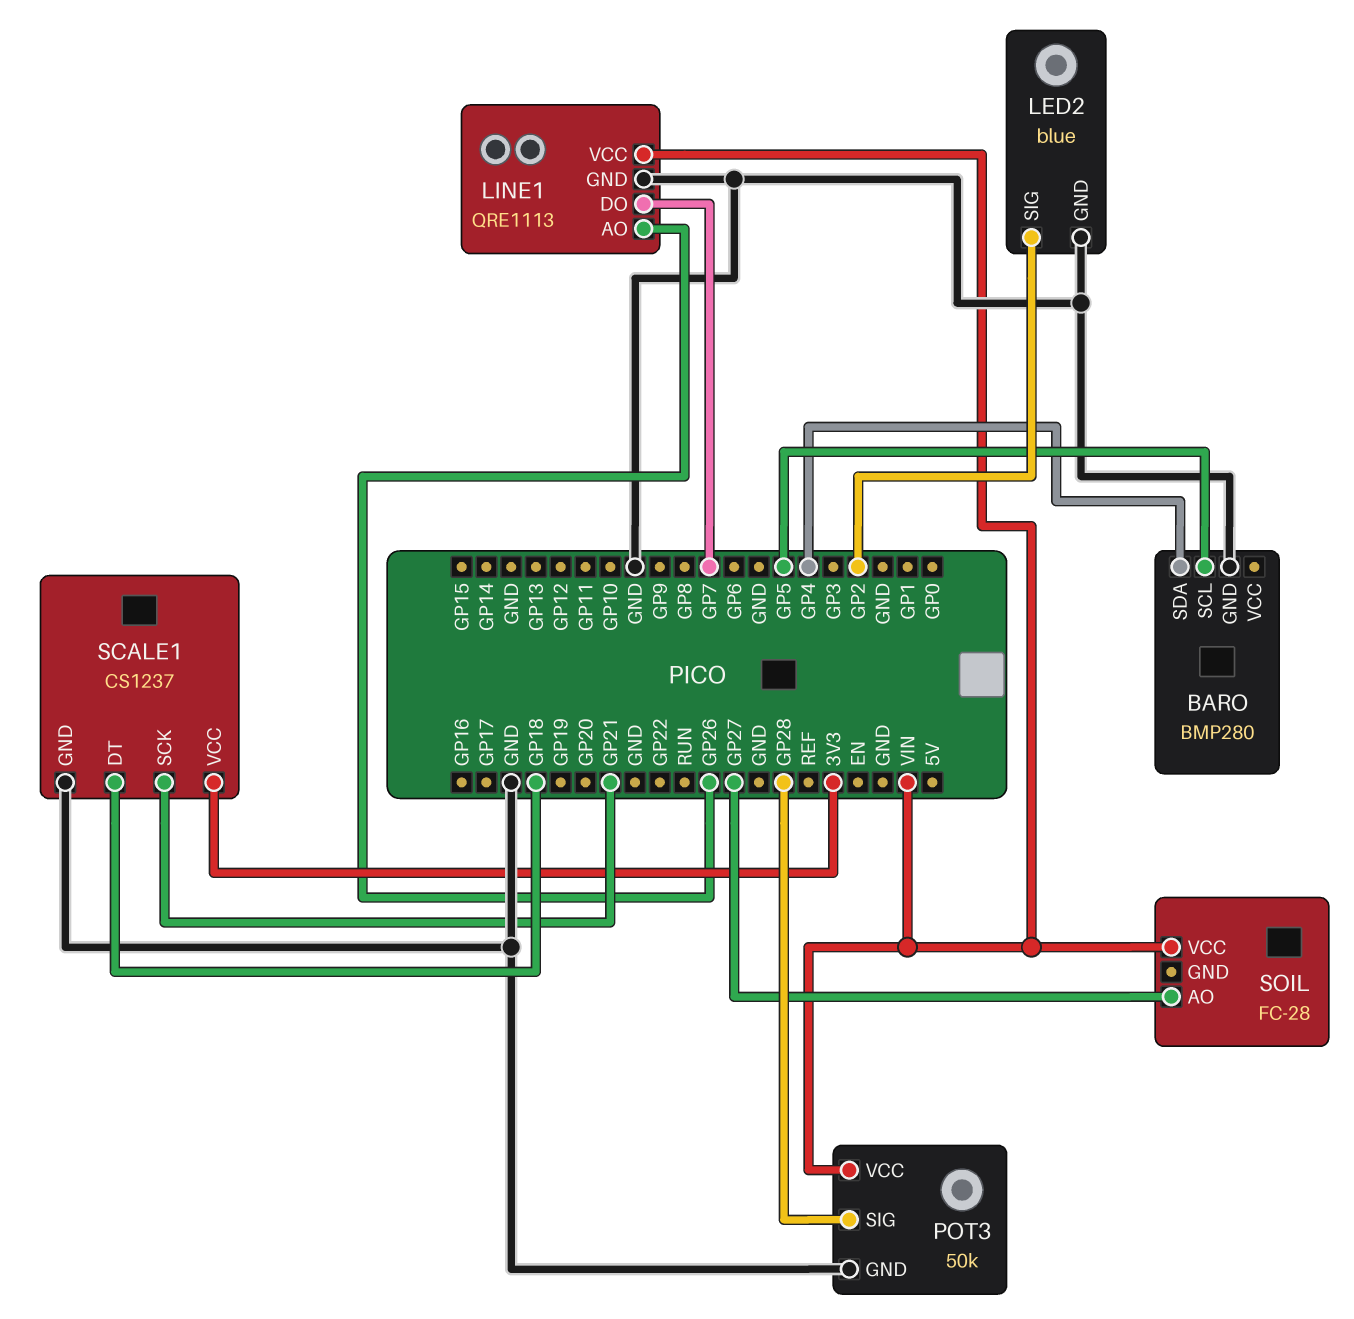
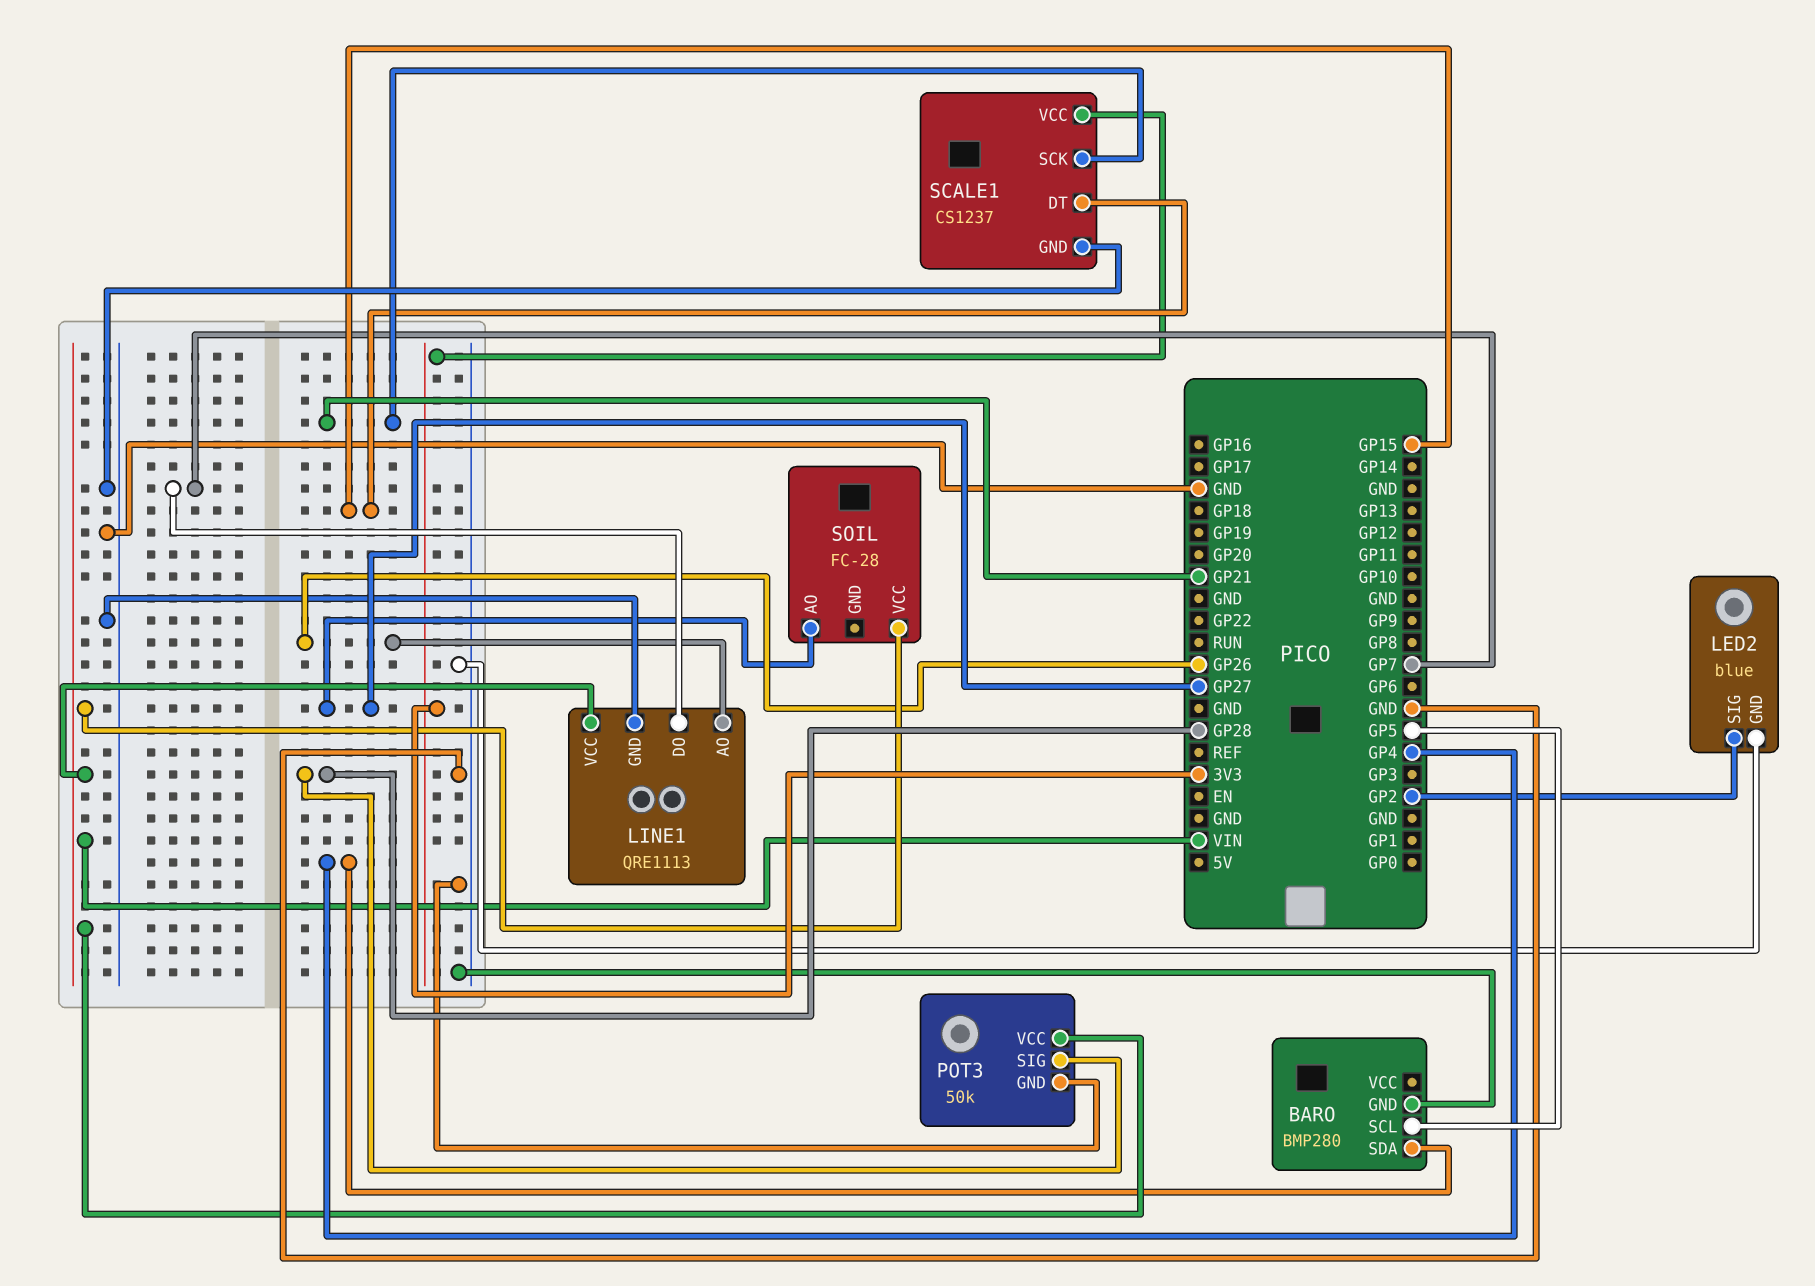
SCALE1 pin DT: GP18 -> GP15

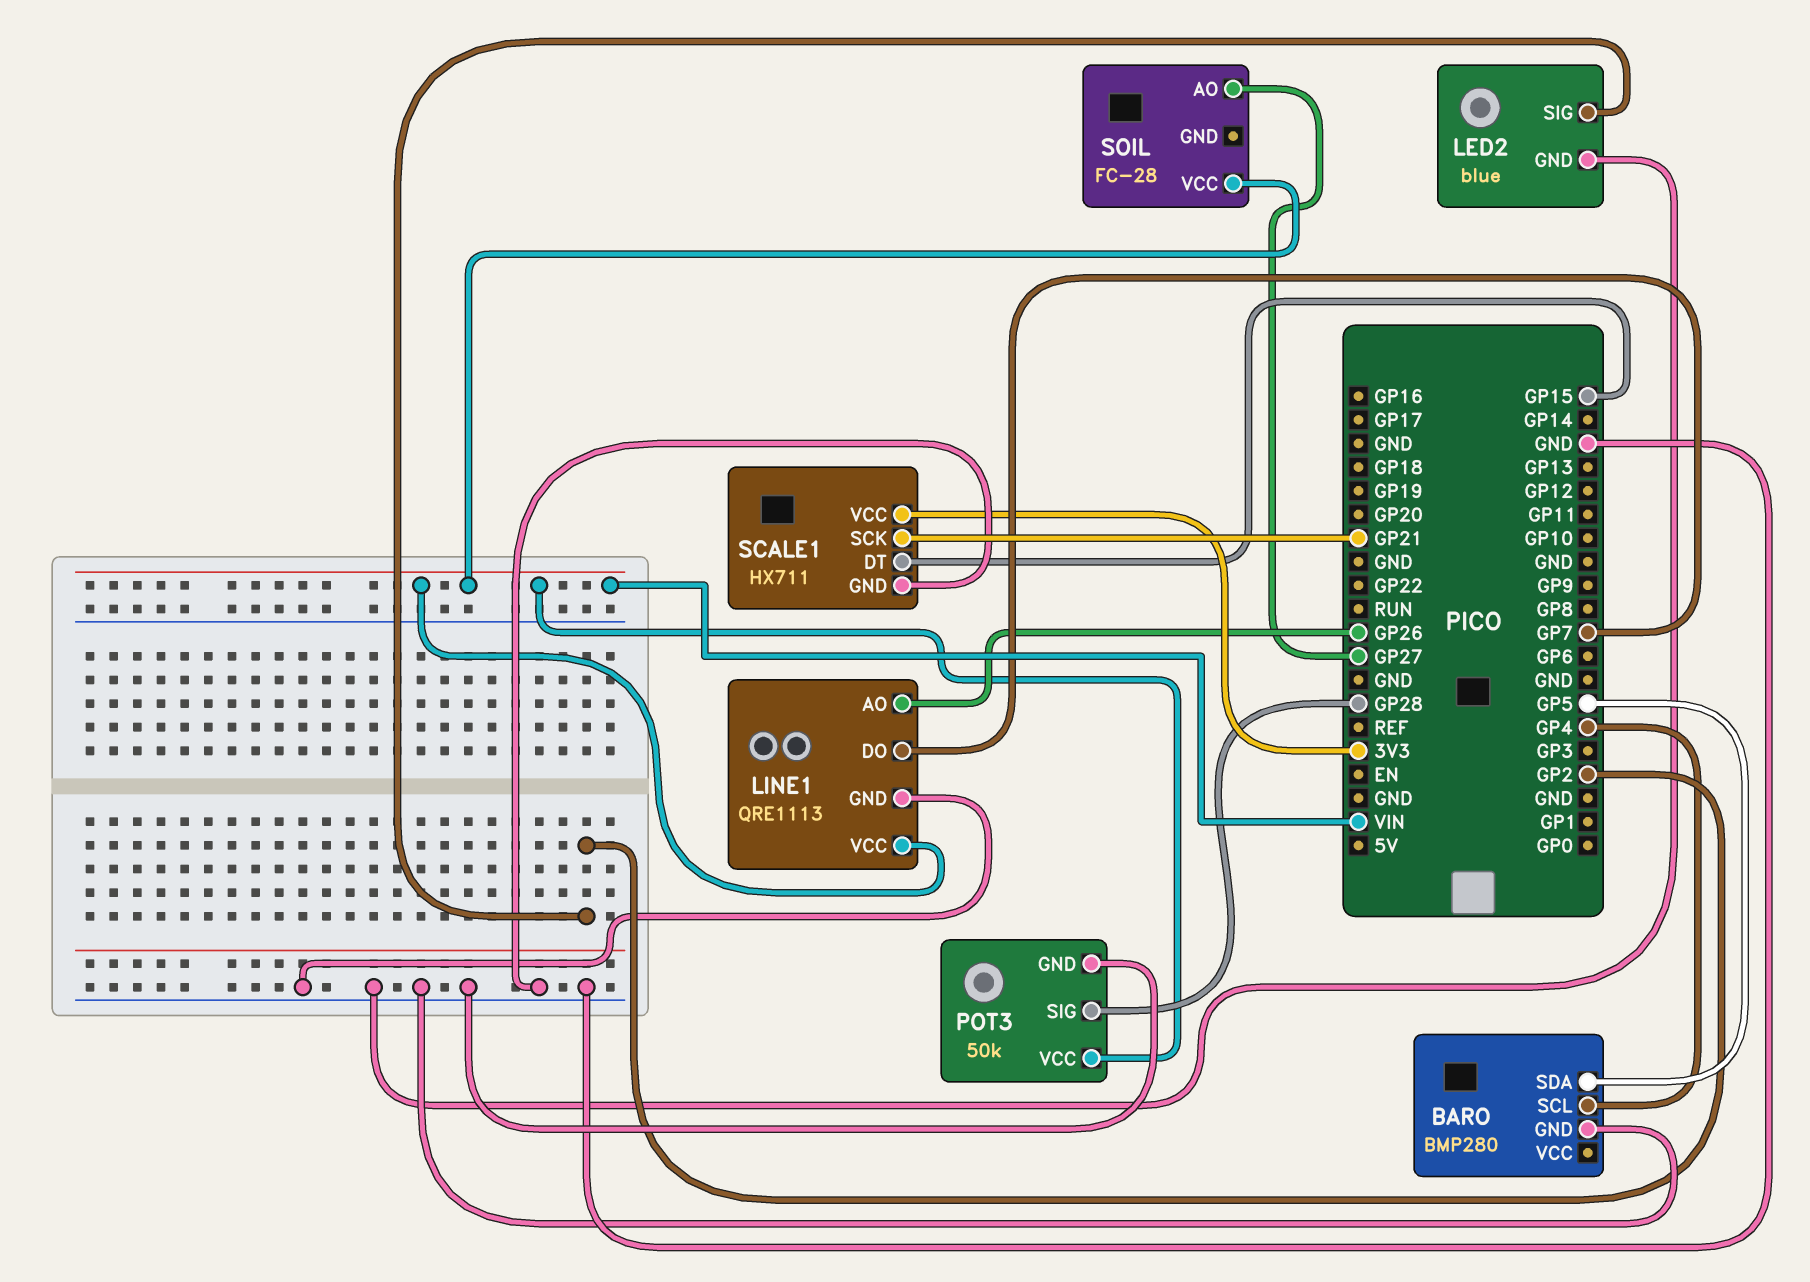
BARO pin SCL: GP5 -> GP4
BARO pin SDA: GP4 -> GP5
SCALE1: CS1237 -> HX711

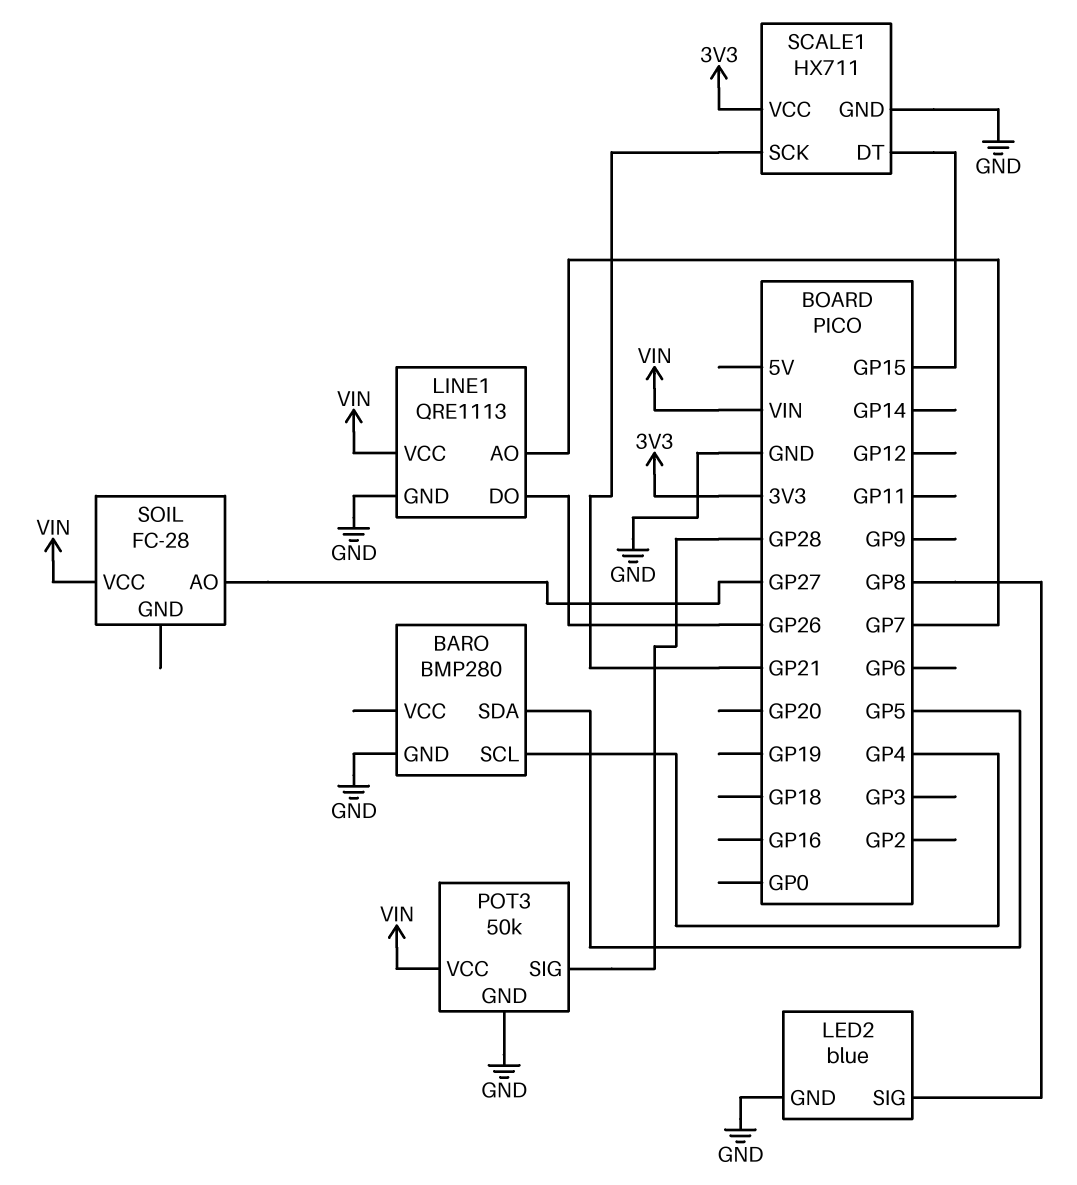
LED2 pin SIG: GP2 -> GP8
LINE1 pin AO: GP26 -> GP7
LINE1 pin DO: GP7 -> GP26

